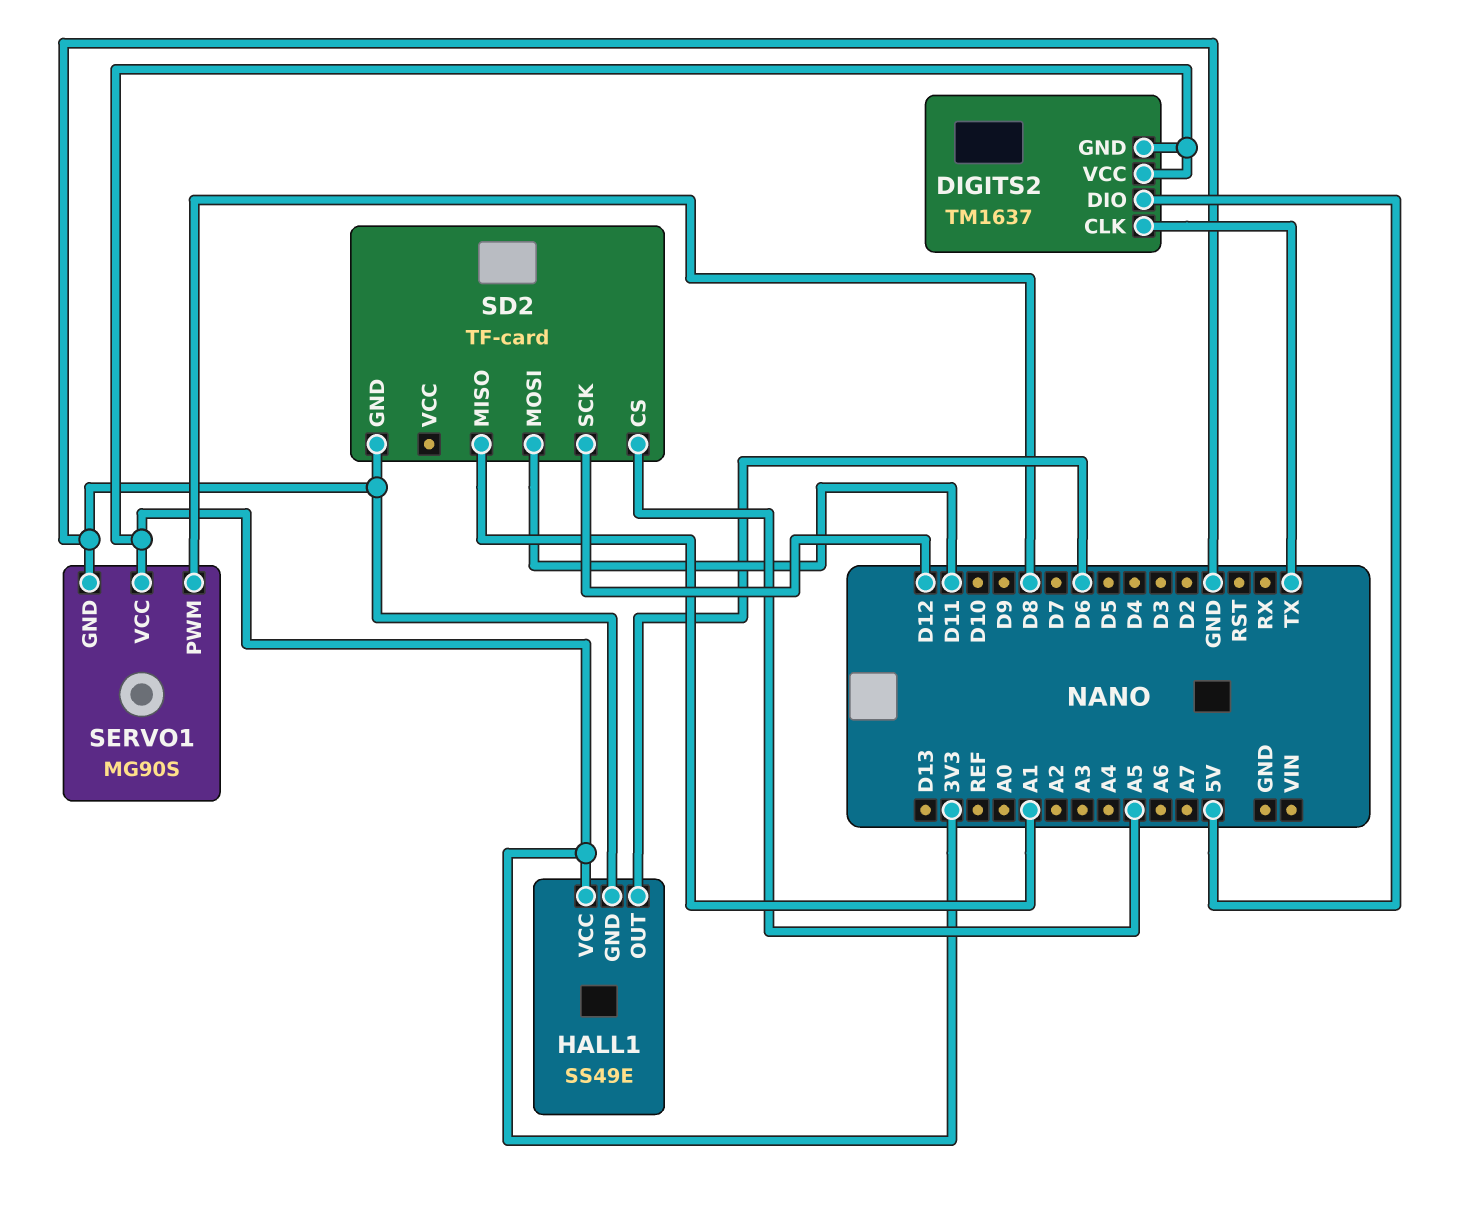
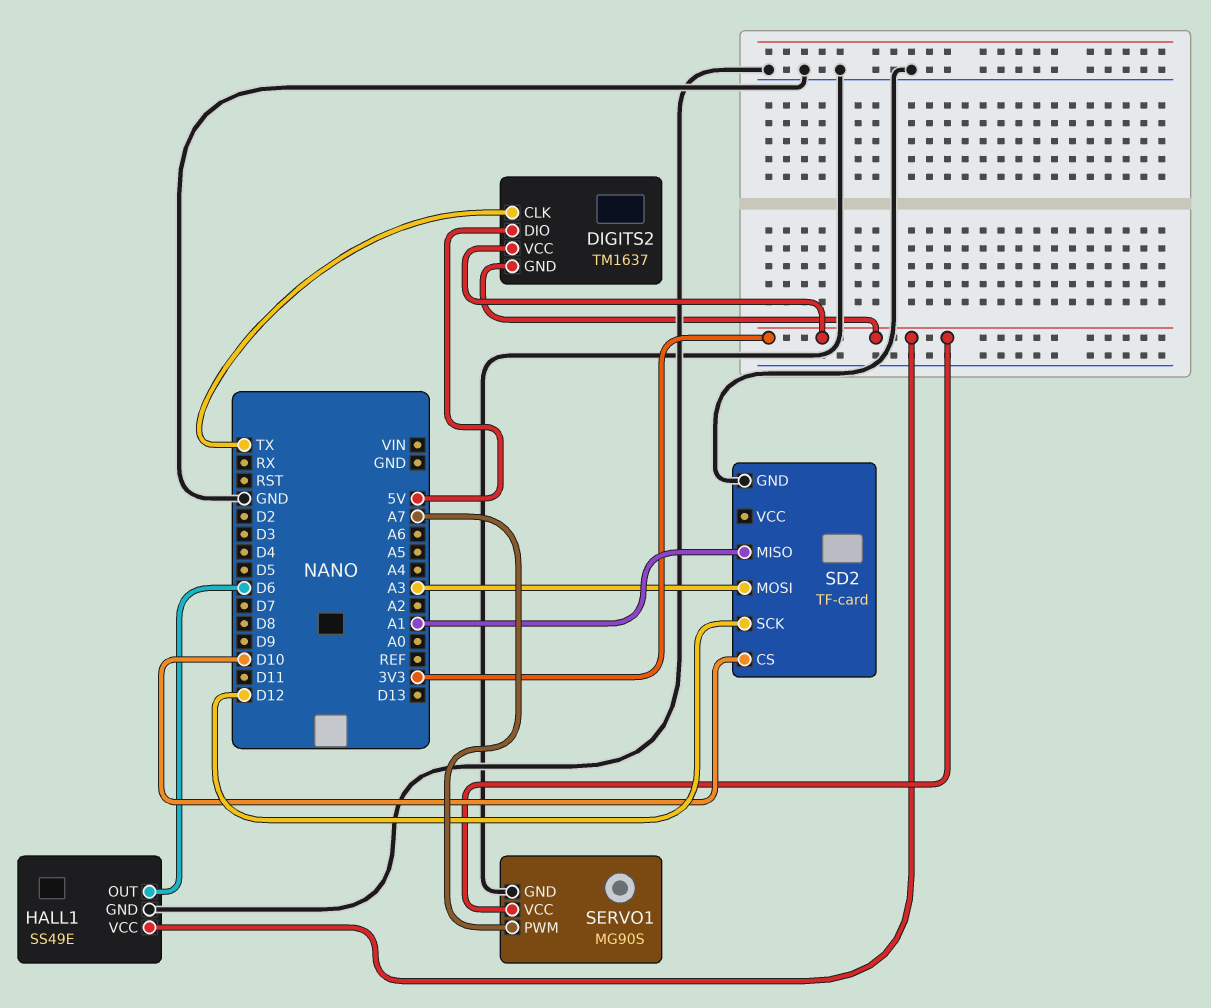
SD2 pin CS: A5 -> D10
SD2 pin MOSI: D11 -> A3
SERVO1 pin PWM: D8 -> A7

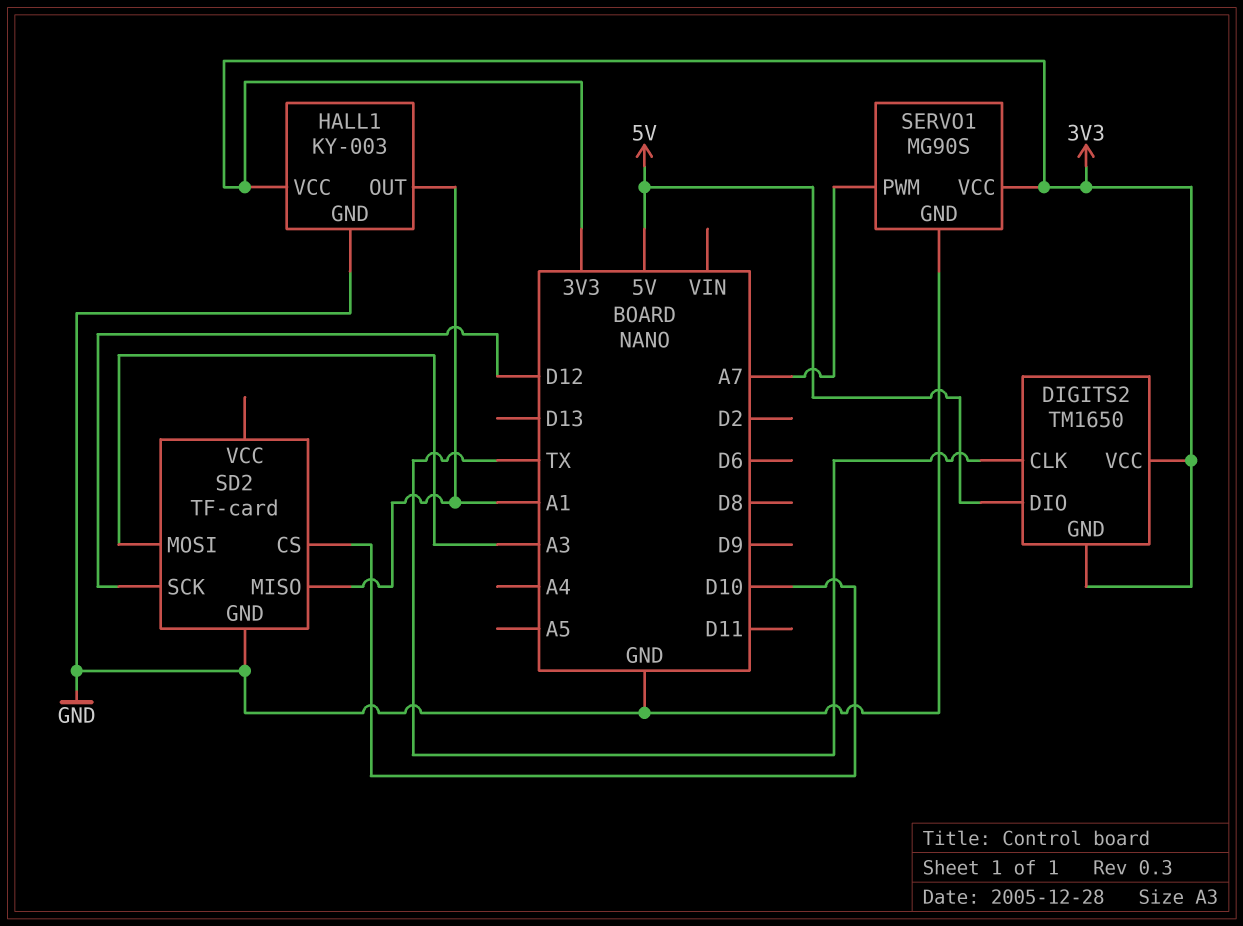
DIGITS2: TM1637 -> TM1650
HALL1: SS49E -> KY-003
HALL1 pin OUT: D6 -> A1

